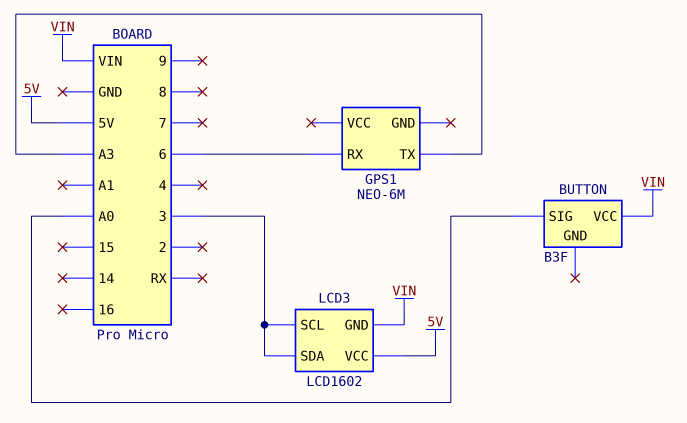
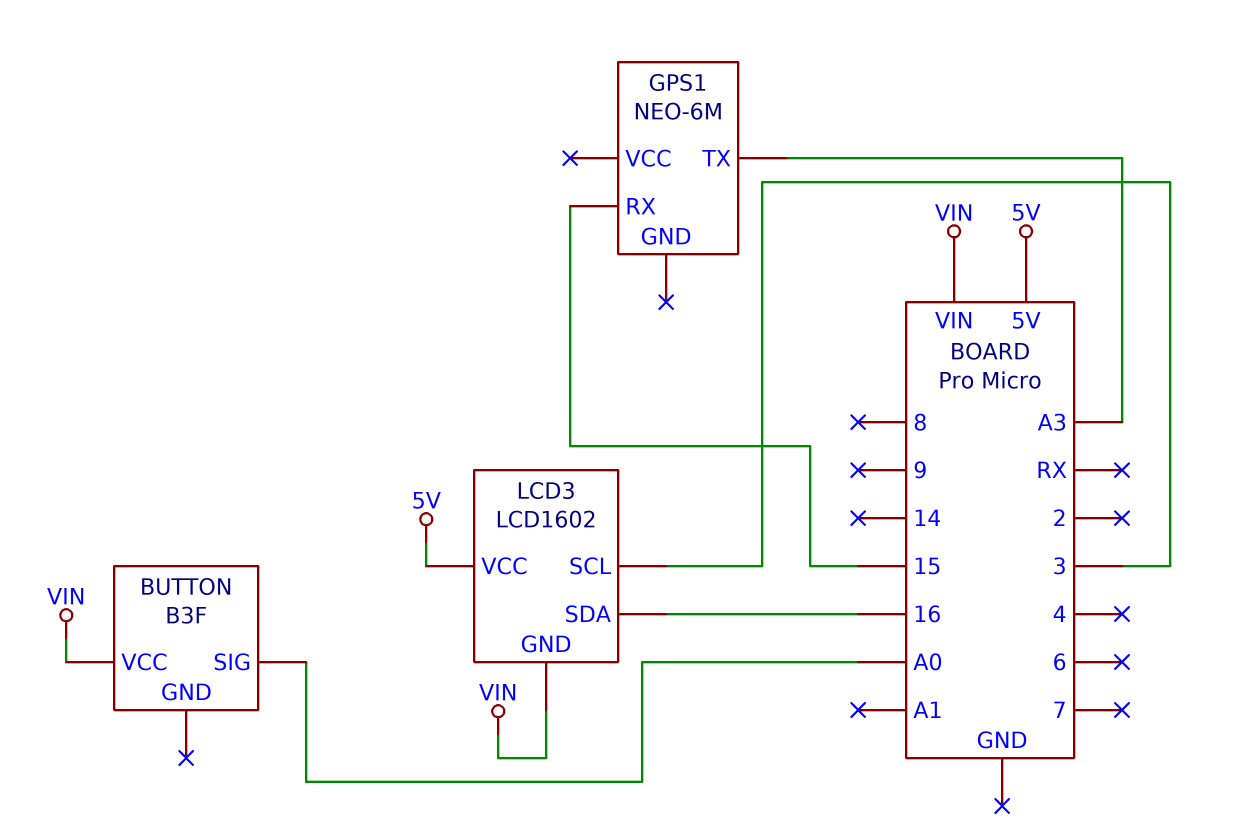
GPS1 pin RX: 6 -> 15
LCD3 pin SDA: 3 -> 16

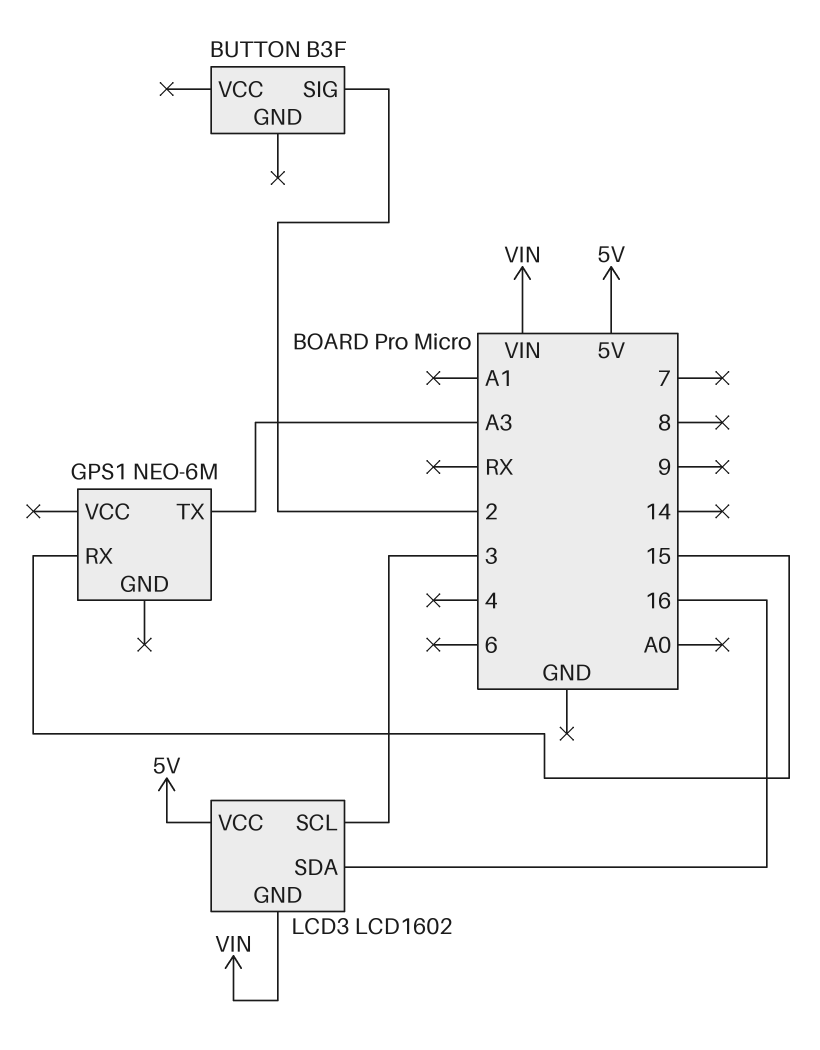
BUTTON pin SIG: A0 -> 2
BUTTON pin VCC: VIN -> none

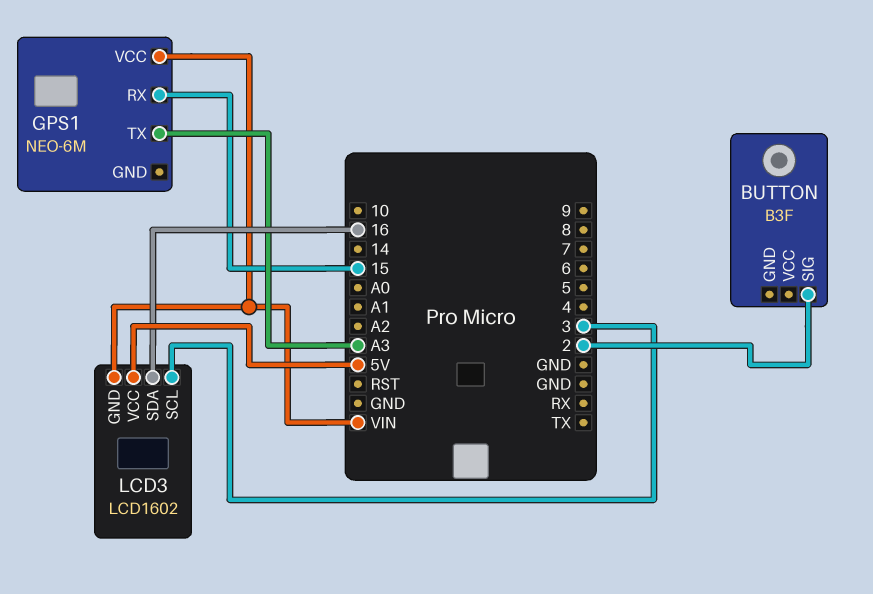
GPS1 pin VCC: none -> VIN

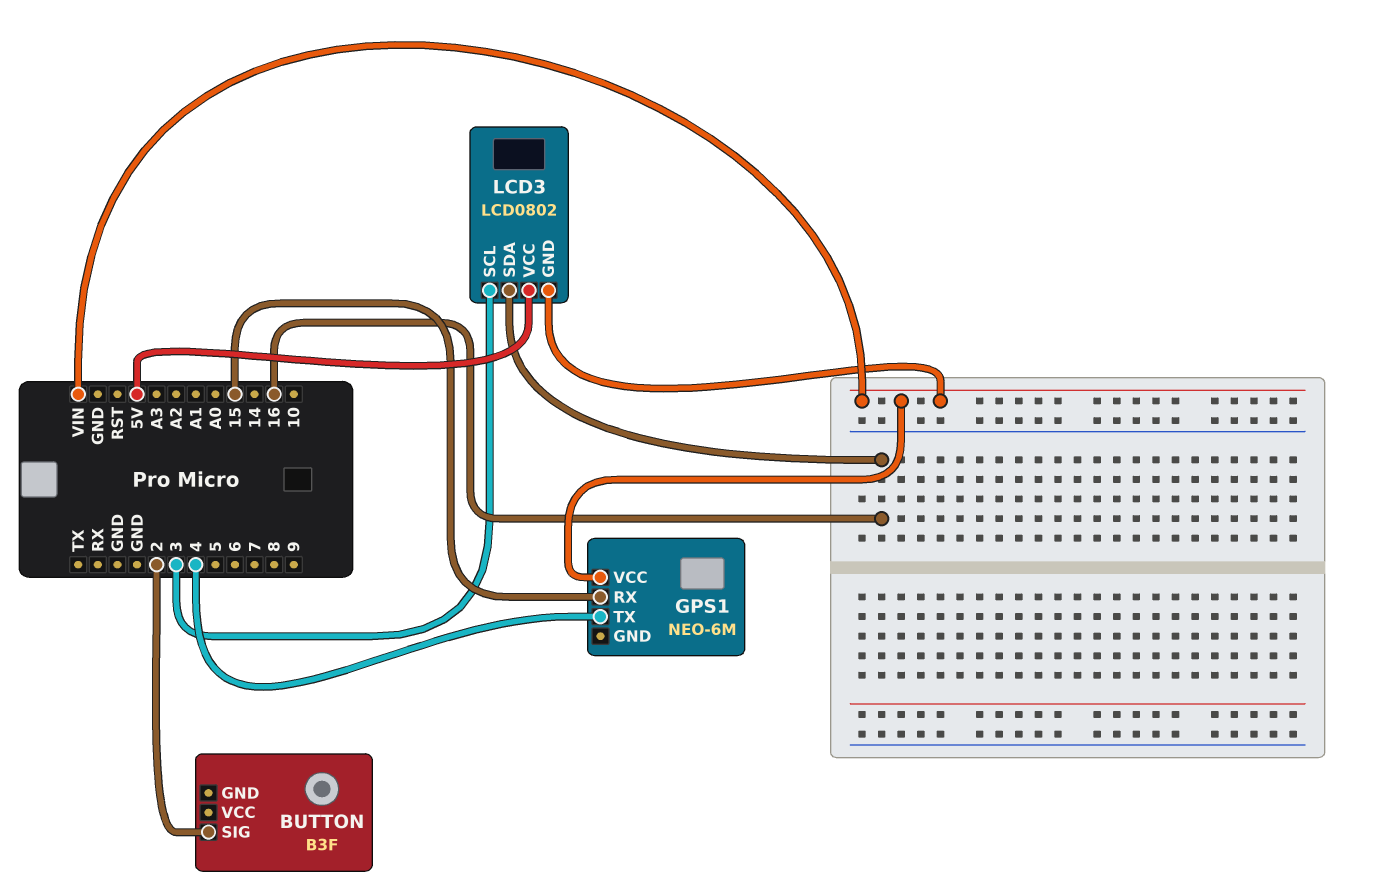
GPS1 pin TX: A3 -> 4
LCD3: LCD1602 -> LCD0802

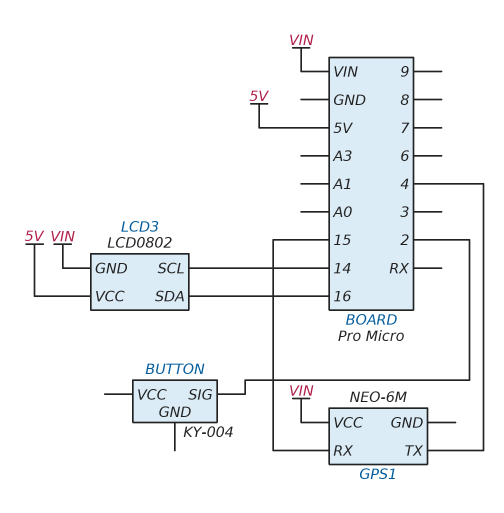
BUTTON: B3F -> KY-004
LCD3 pin SCL: 3 -> 14

